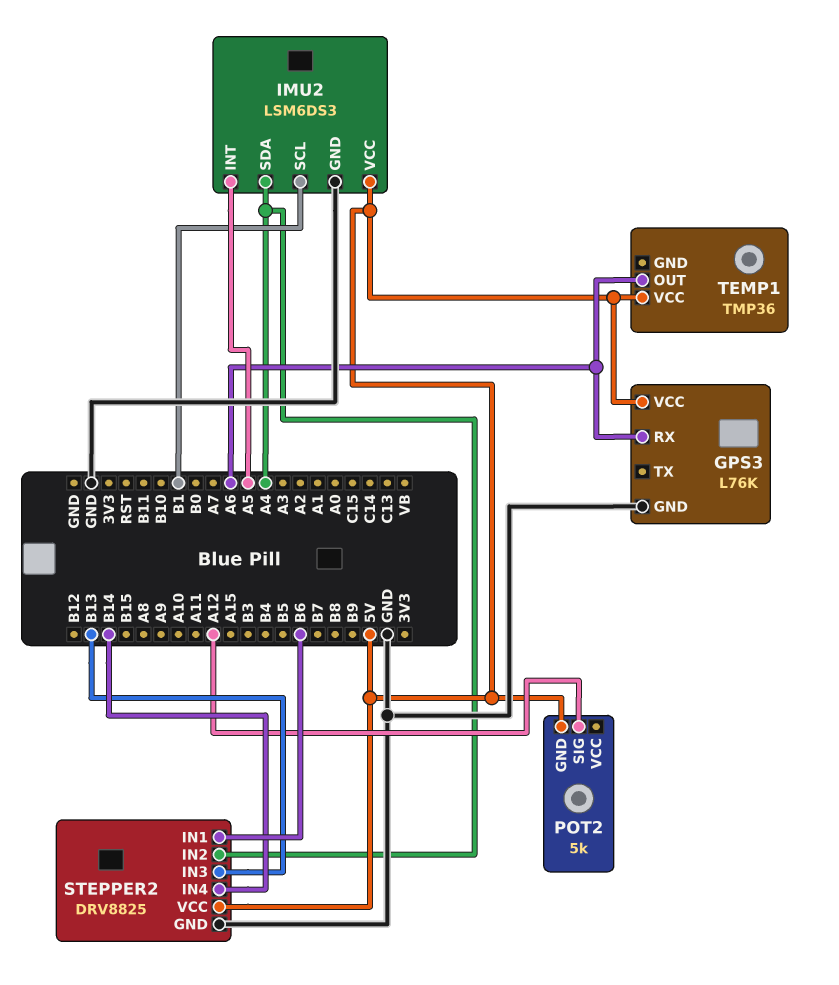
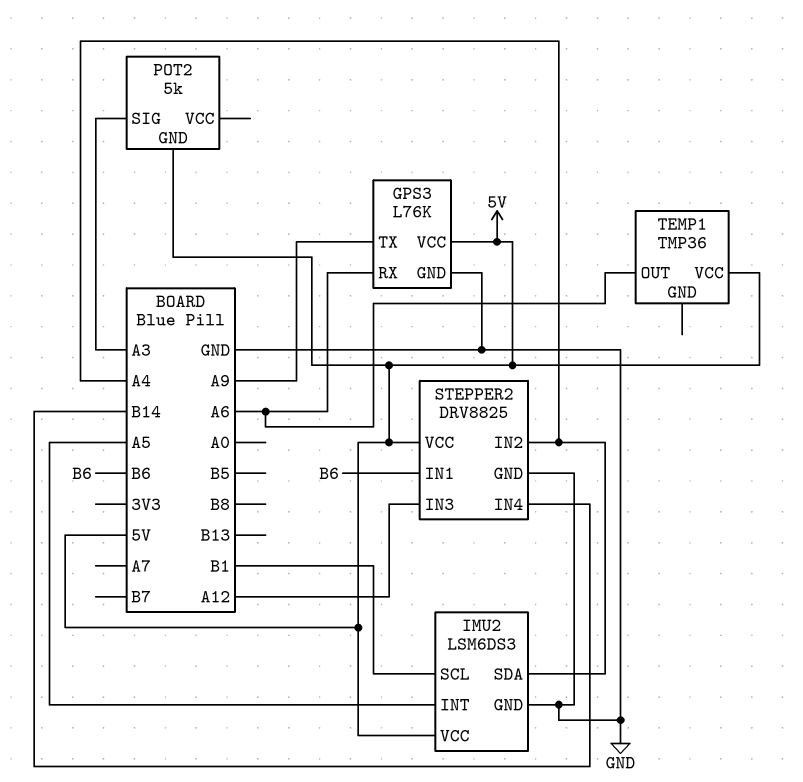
GPS3 pin TX: none -> A9
POT2 pin SIG: A12 -> A3
STEPPER2 pin IN3: B13 -> A12

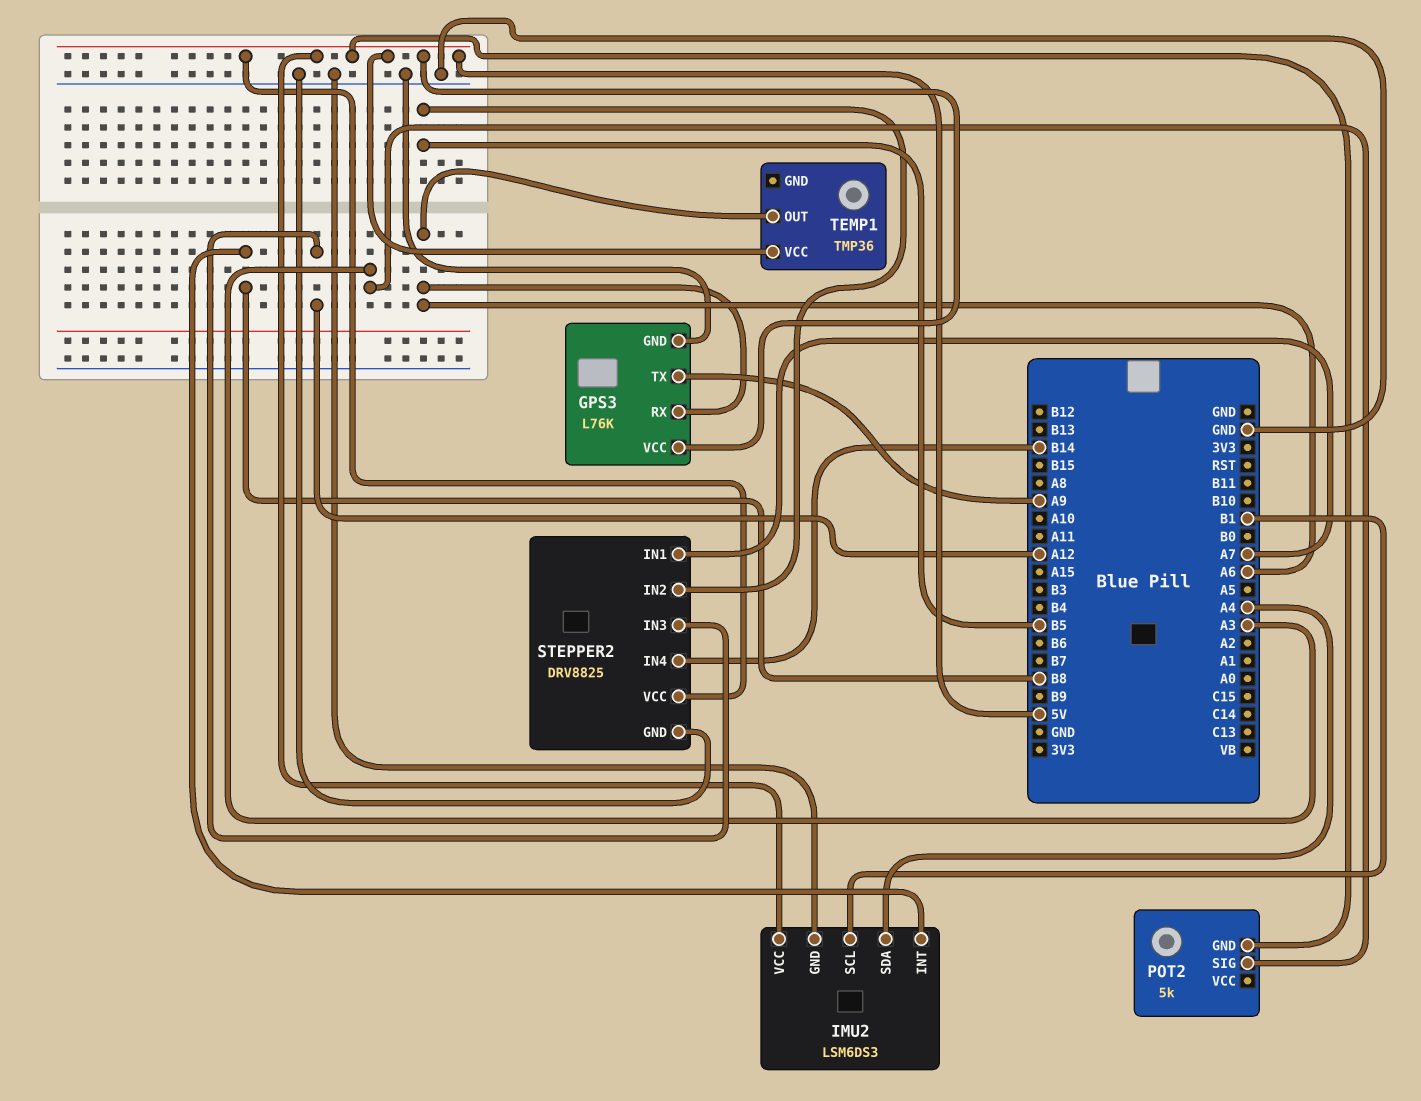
IMU2 pin INT: A5 -> B8
STEPPER2 pin IN1: B6 -> A7
STEPPER2 pin IN2: A4 -> B5

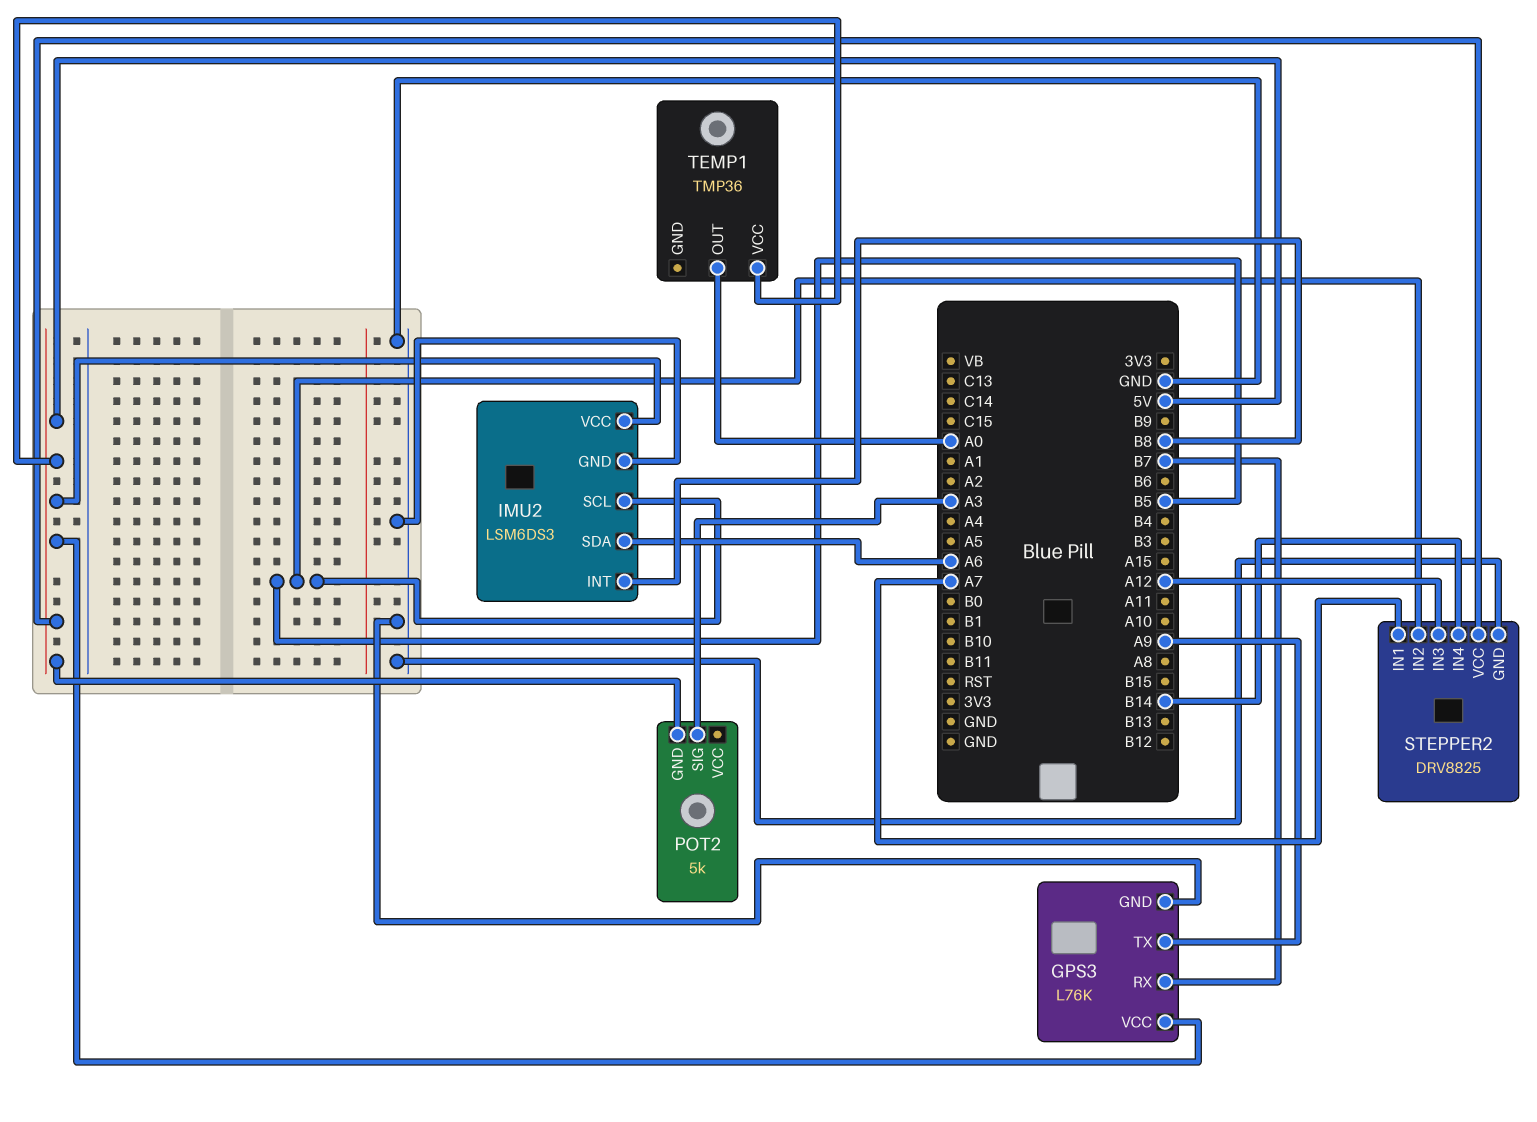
GPS3 pin RX: A6 -> B7
IMU2 pin SCL: B1 -> B5
IMU2 pin SDA: A4 -> A6
TEMP1 pin OUT: A6 -> A0

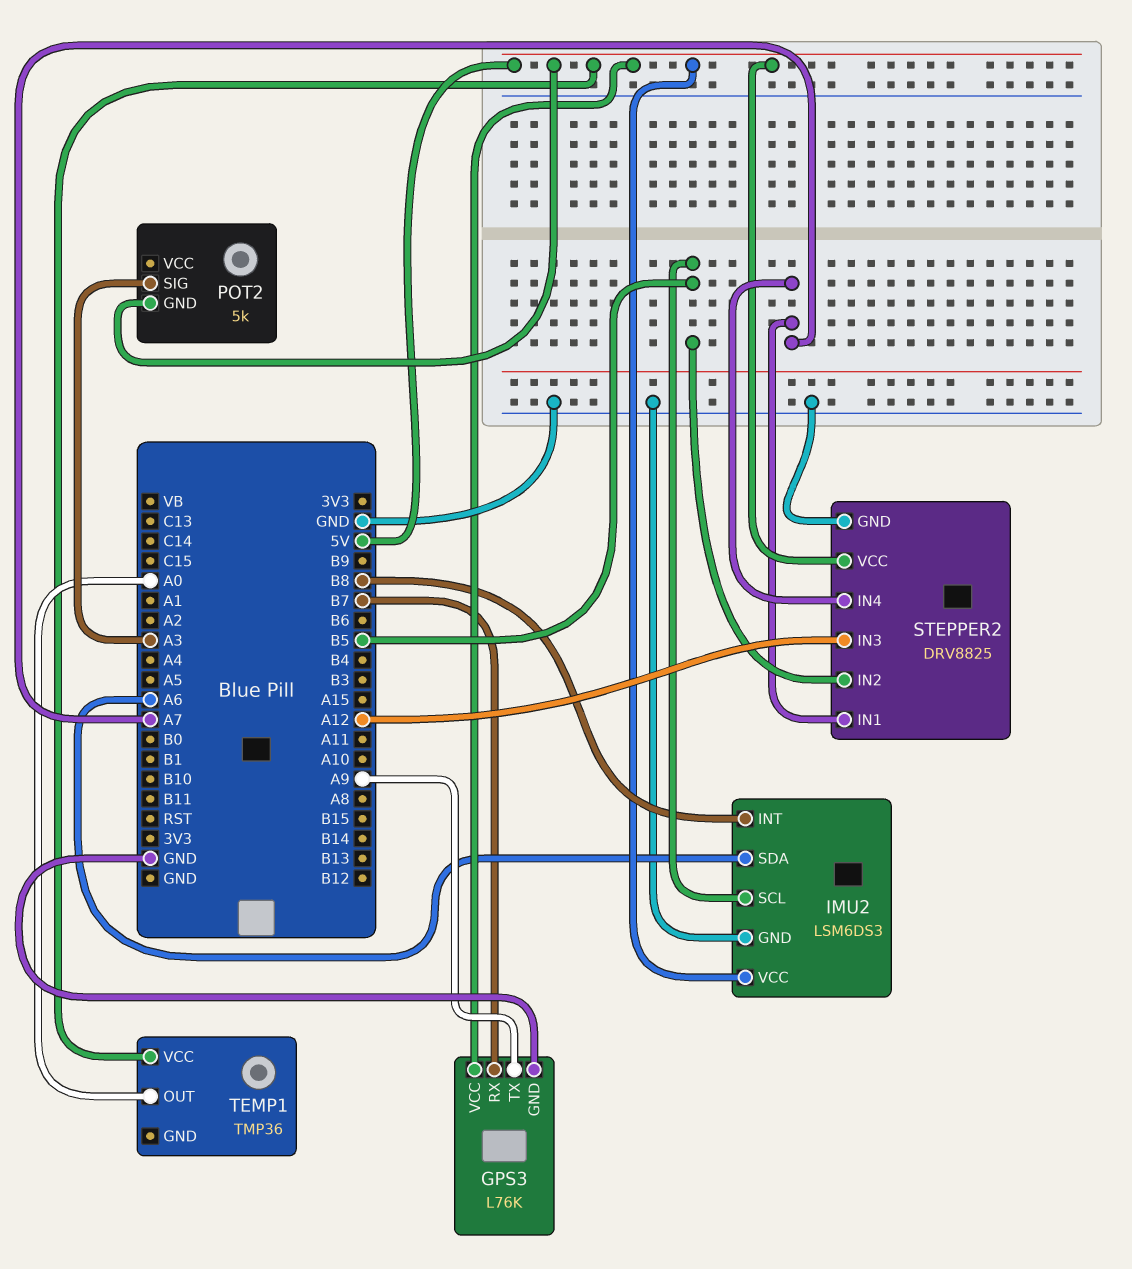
STEPPER2 pin IN4: B14 -> A7

